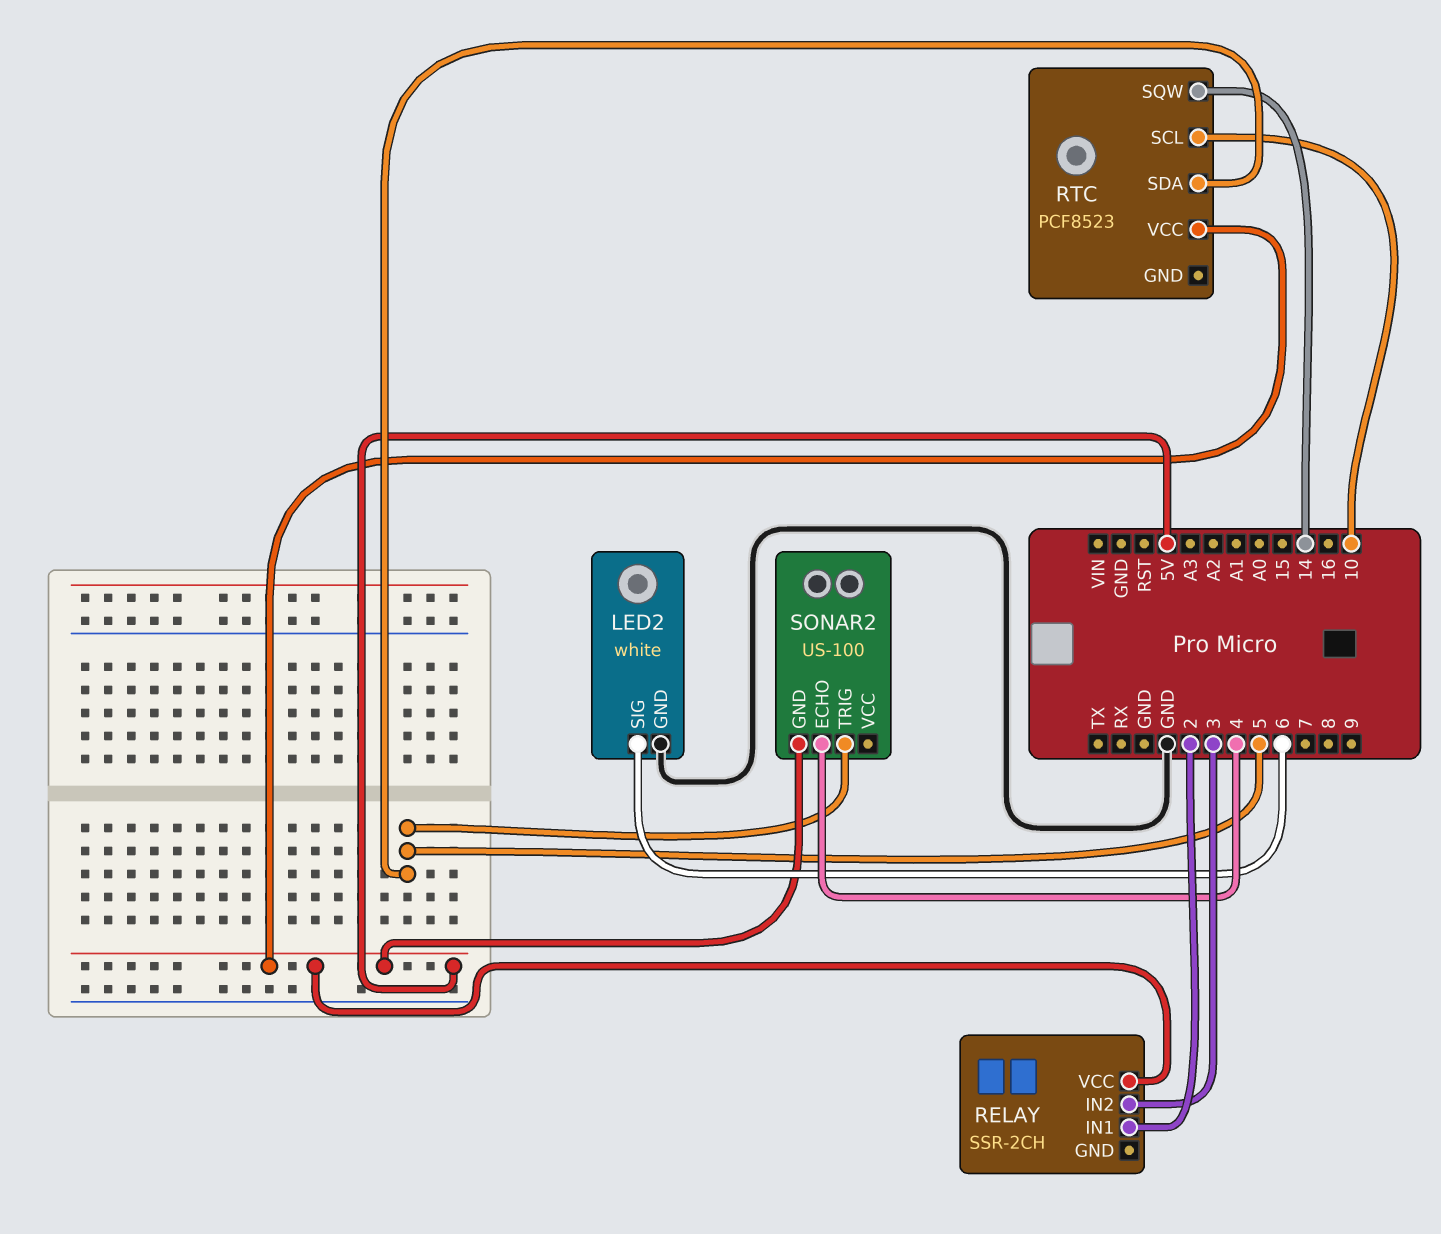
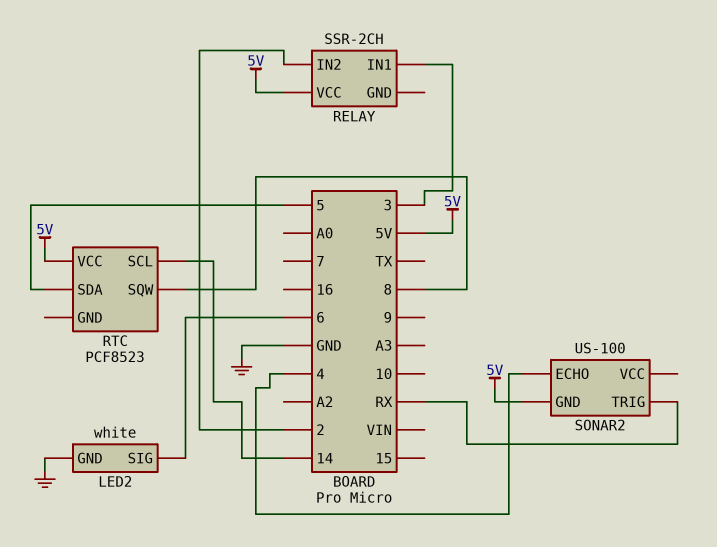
RELAY pin IN1: 2 -> 3
RELAY pin IN2: 3 -> 2
RTC pin SCL: 10 -> 14
RTC pin SQW: 14 -> 8
SONAR2 pin TRIG: 5 -> RX

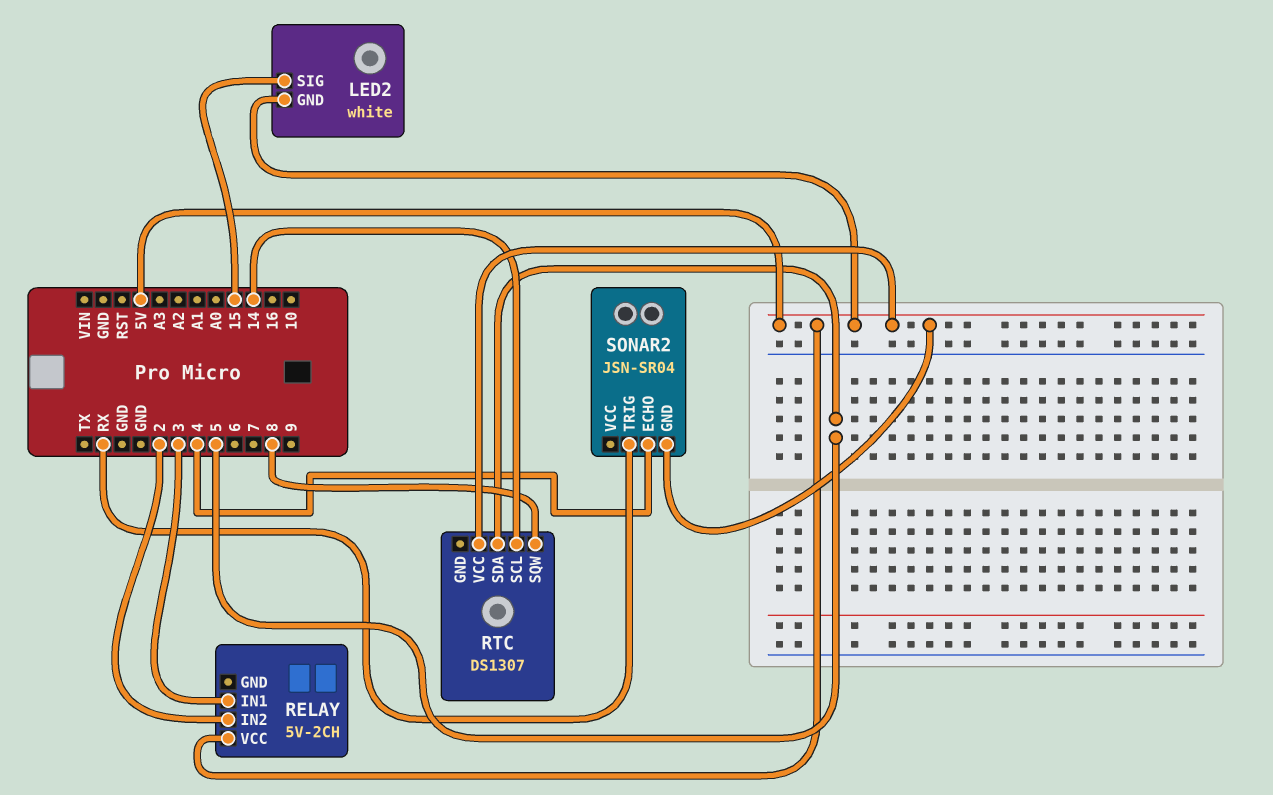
LED2 pin GND: GND -> 5V
LED2 pin SIG: 6 -> 15
RELAY: SSR-2CH -> 5V-2CH
RTC: PCF8523 -> DS1307
SONAR2: US-100 -> JSN-SR04

